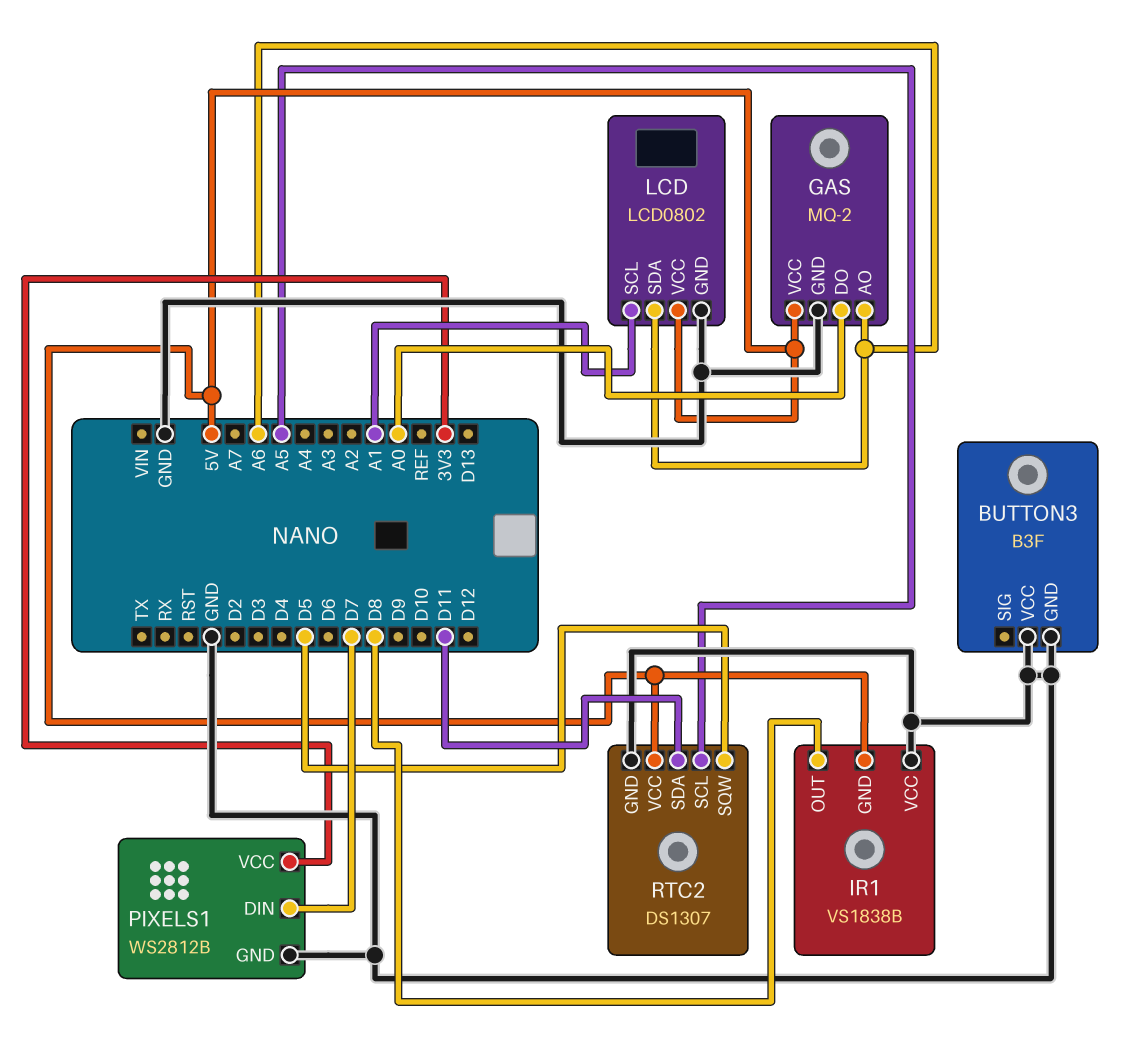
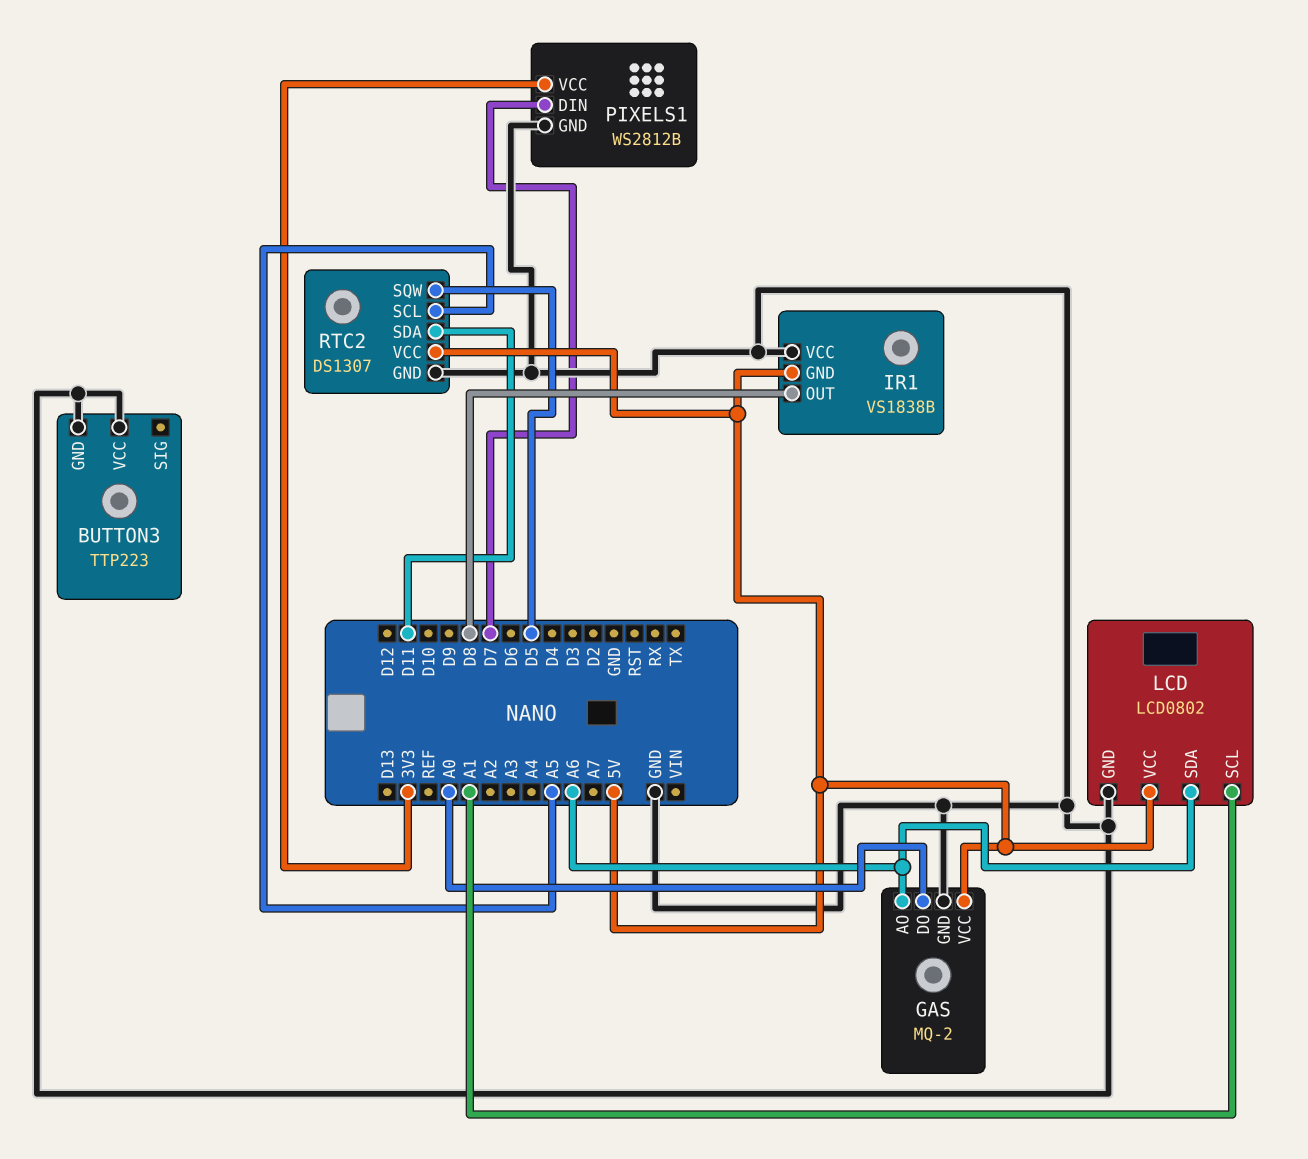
BUTTON3: B3F -> TTP223

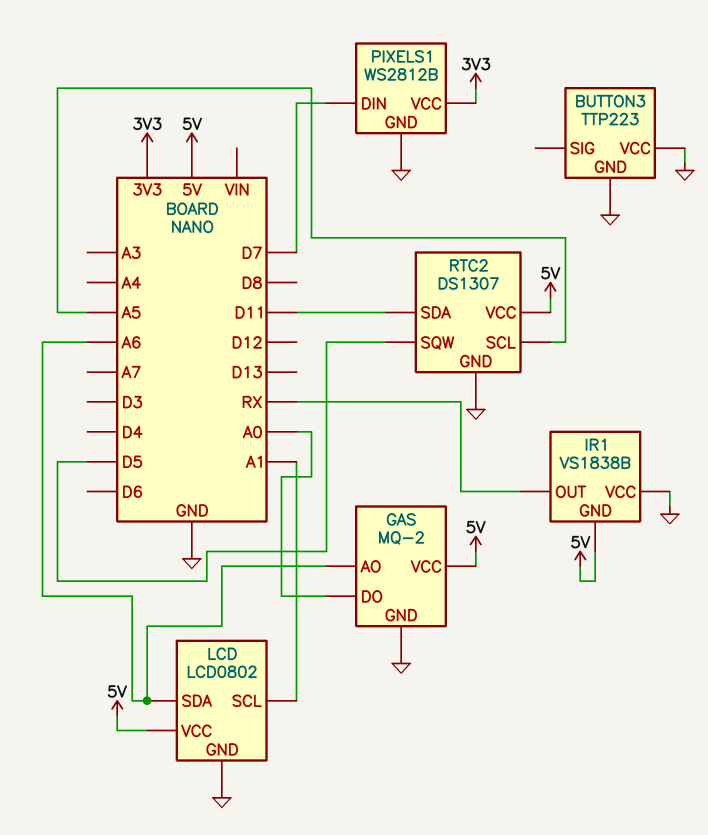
IR1 pin OUT: D8 -> RX

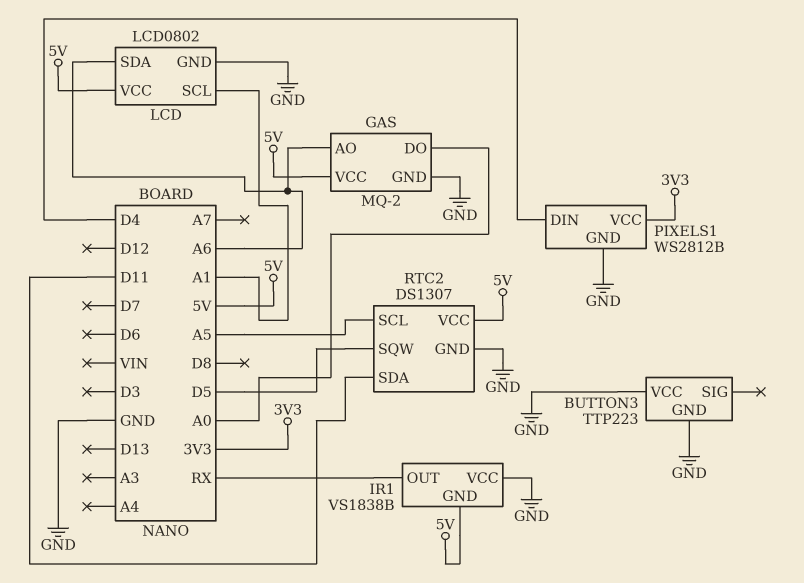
PIXELS1 pin DIN: D7 -> D4

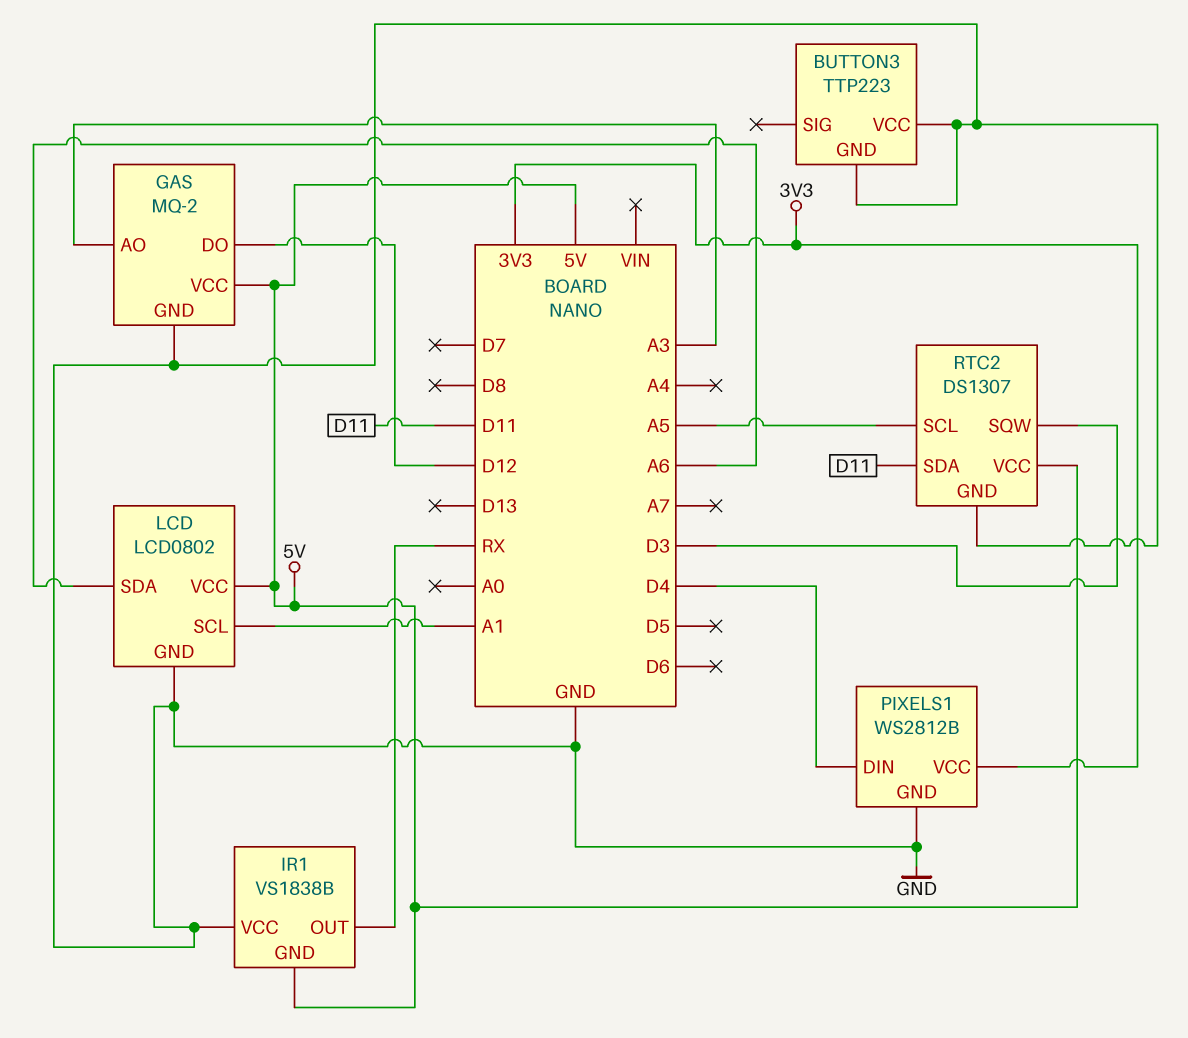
GAS pin AO: A6 -> A3
GAS pin DO: A0 -> D12
RTC2 pin SQW: D5 -> D3

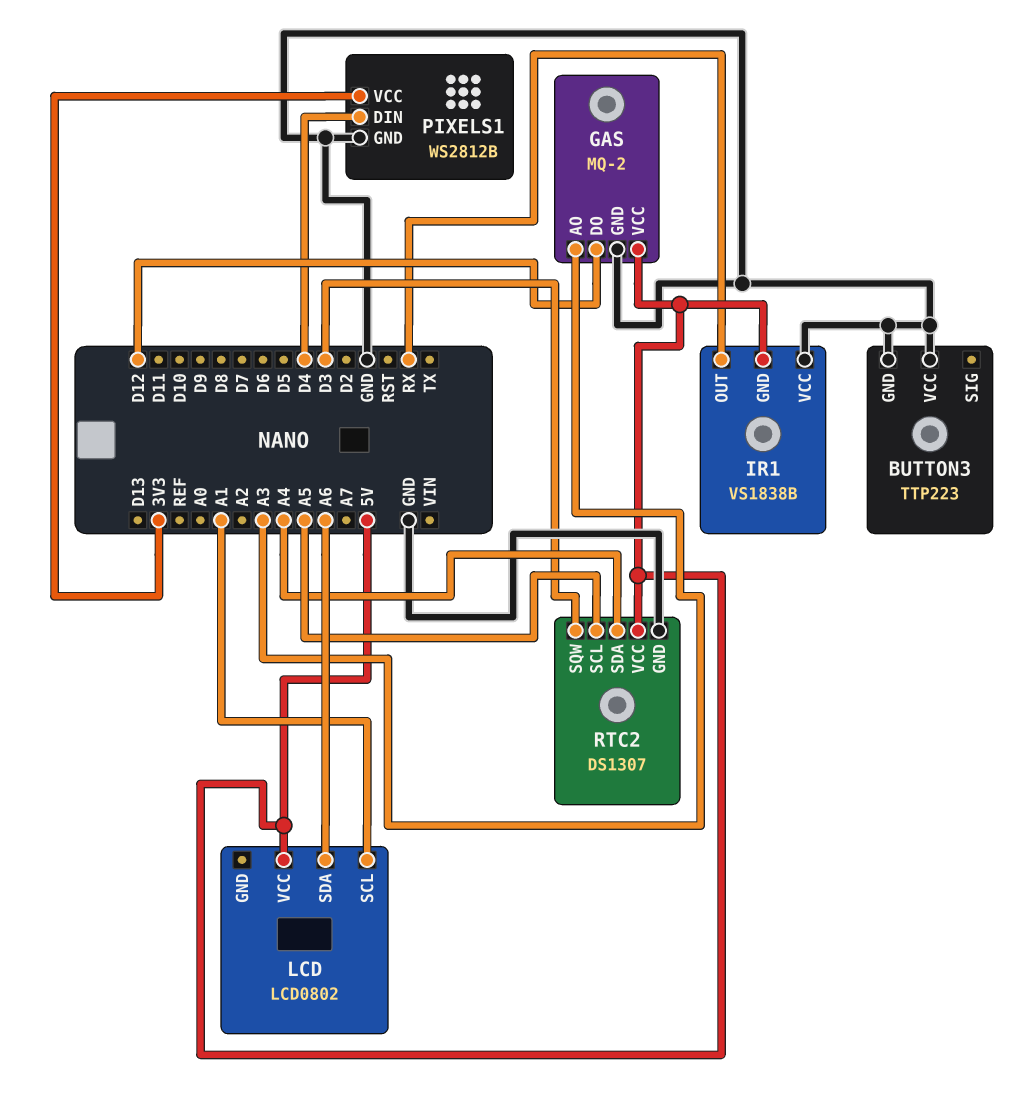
LCD pin GND: GND -> none
RTC2 pin SDA: D11 -> A4

